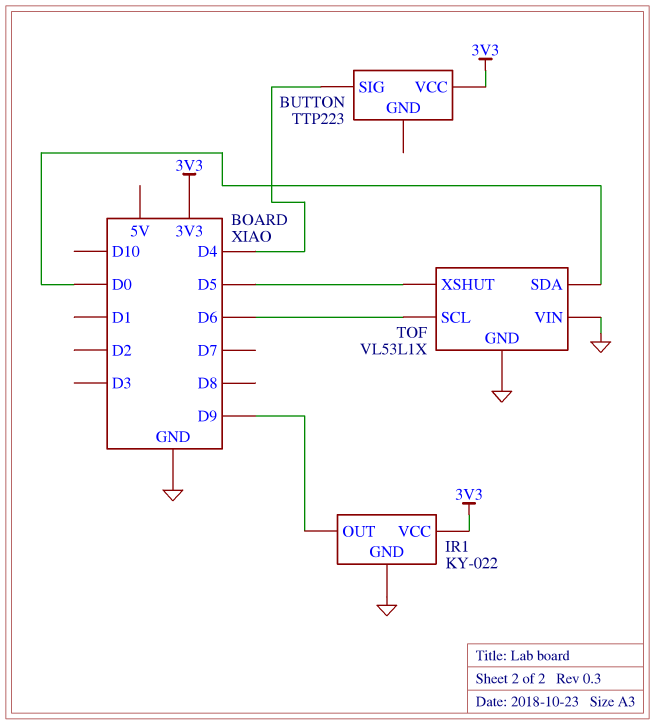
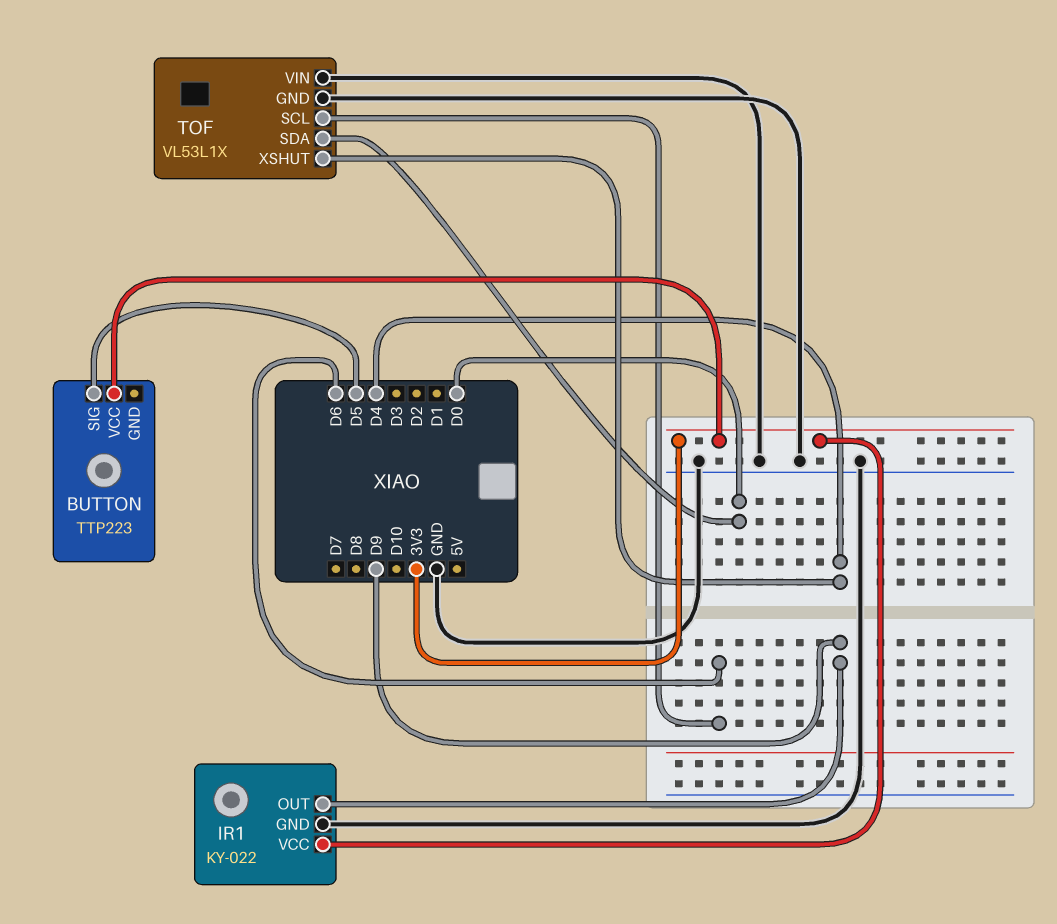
BUTTON pin SIG: D4 -> D5
TOF pin XSHUT: D5 -> D4

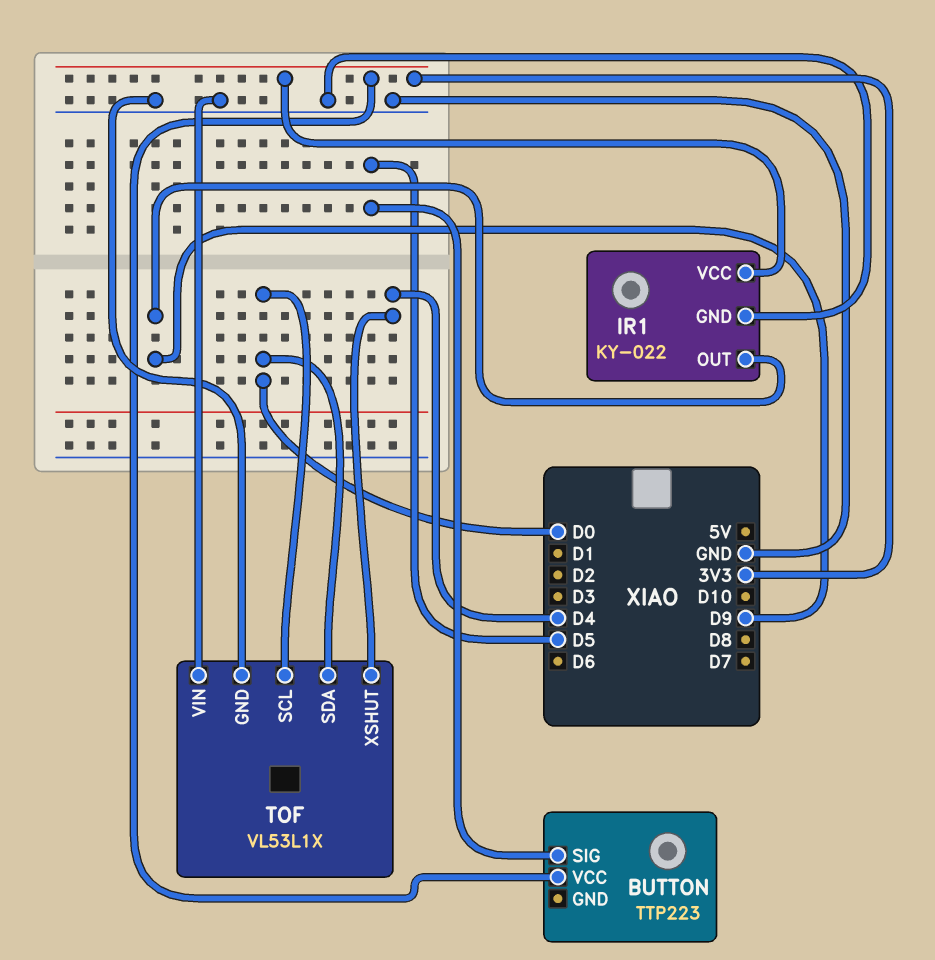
TOF pin SCL: D6 -> D0

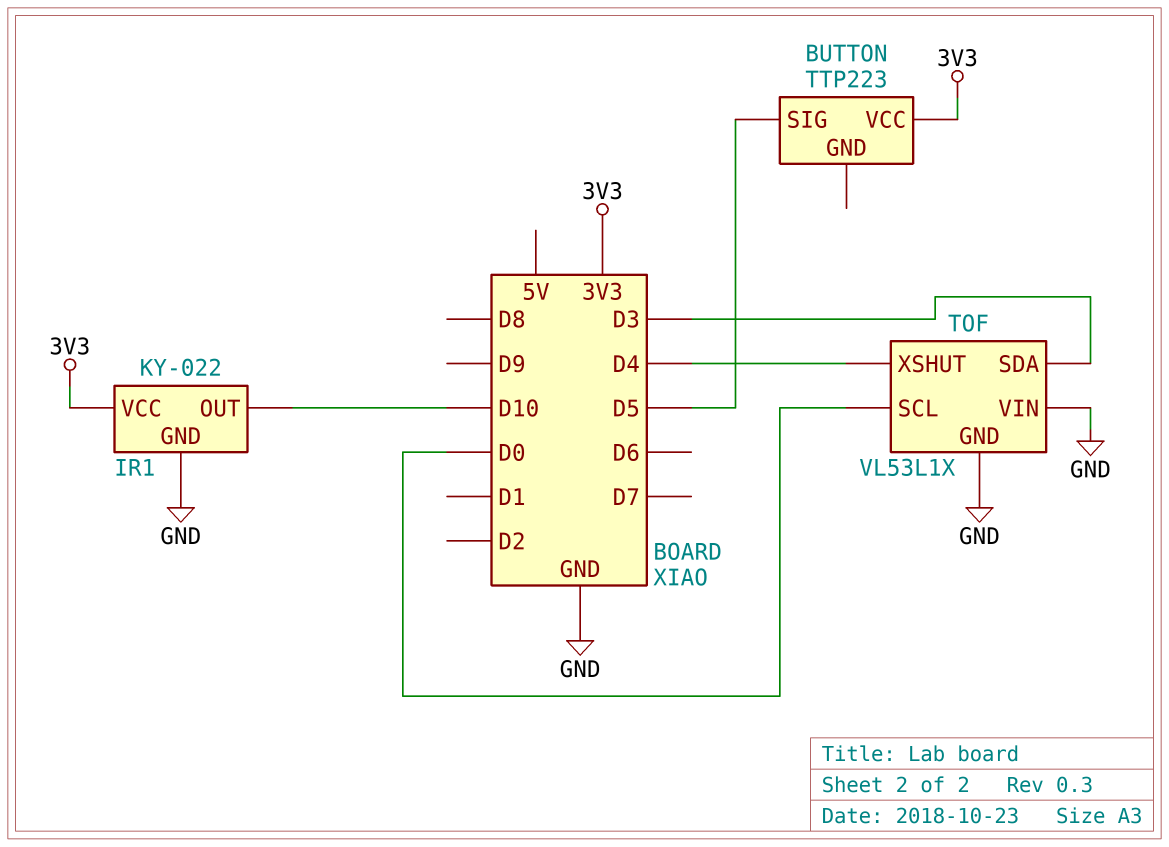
IR1 pin OUT: D9 -> D10
TOF pin SDA: D0 -> D3

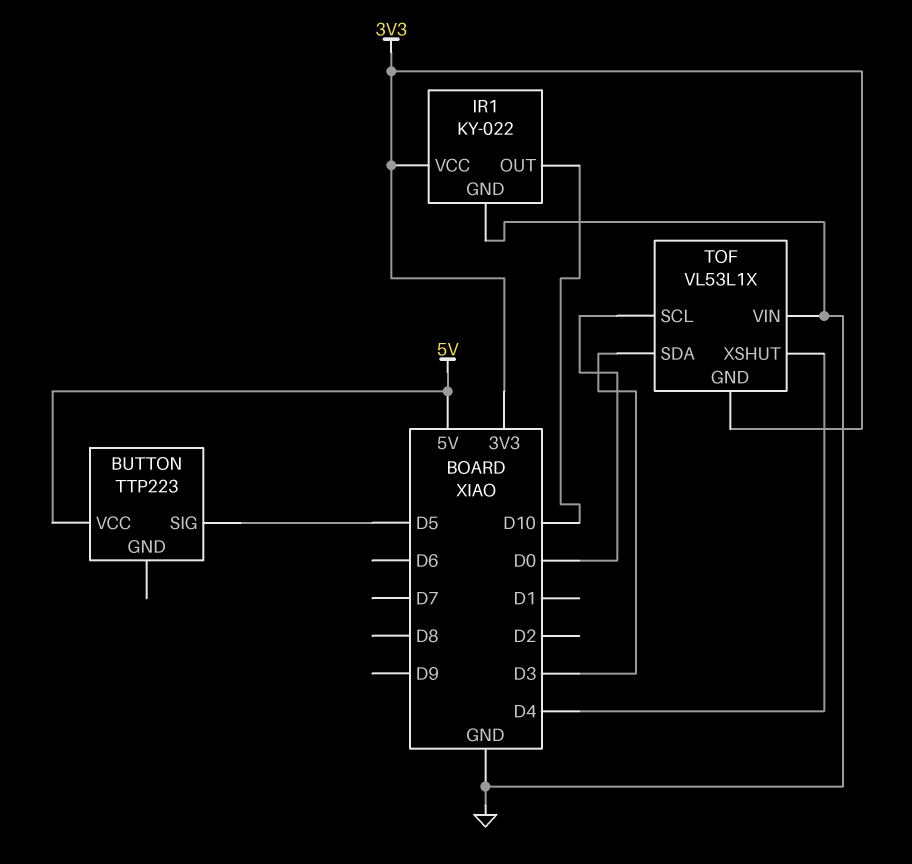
BUTTON pin VCC: 3V3 -> 5V
TOF pin GND: GND -> 3V3

